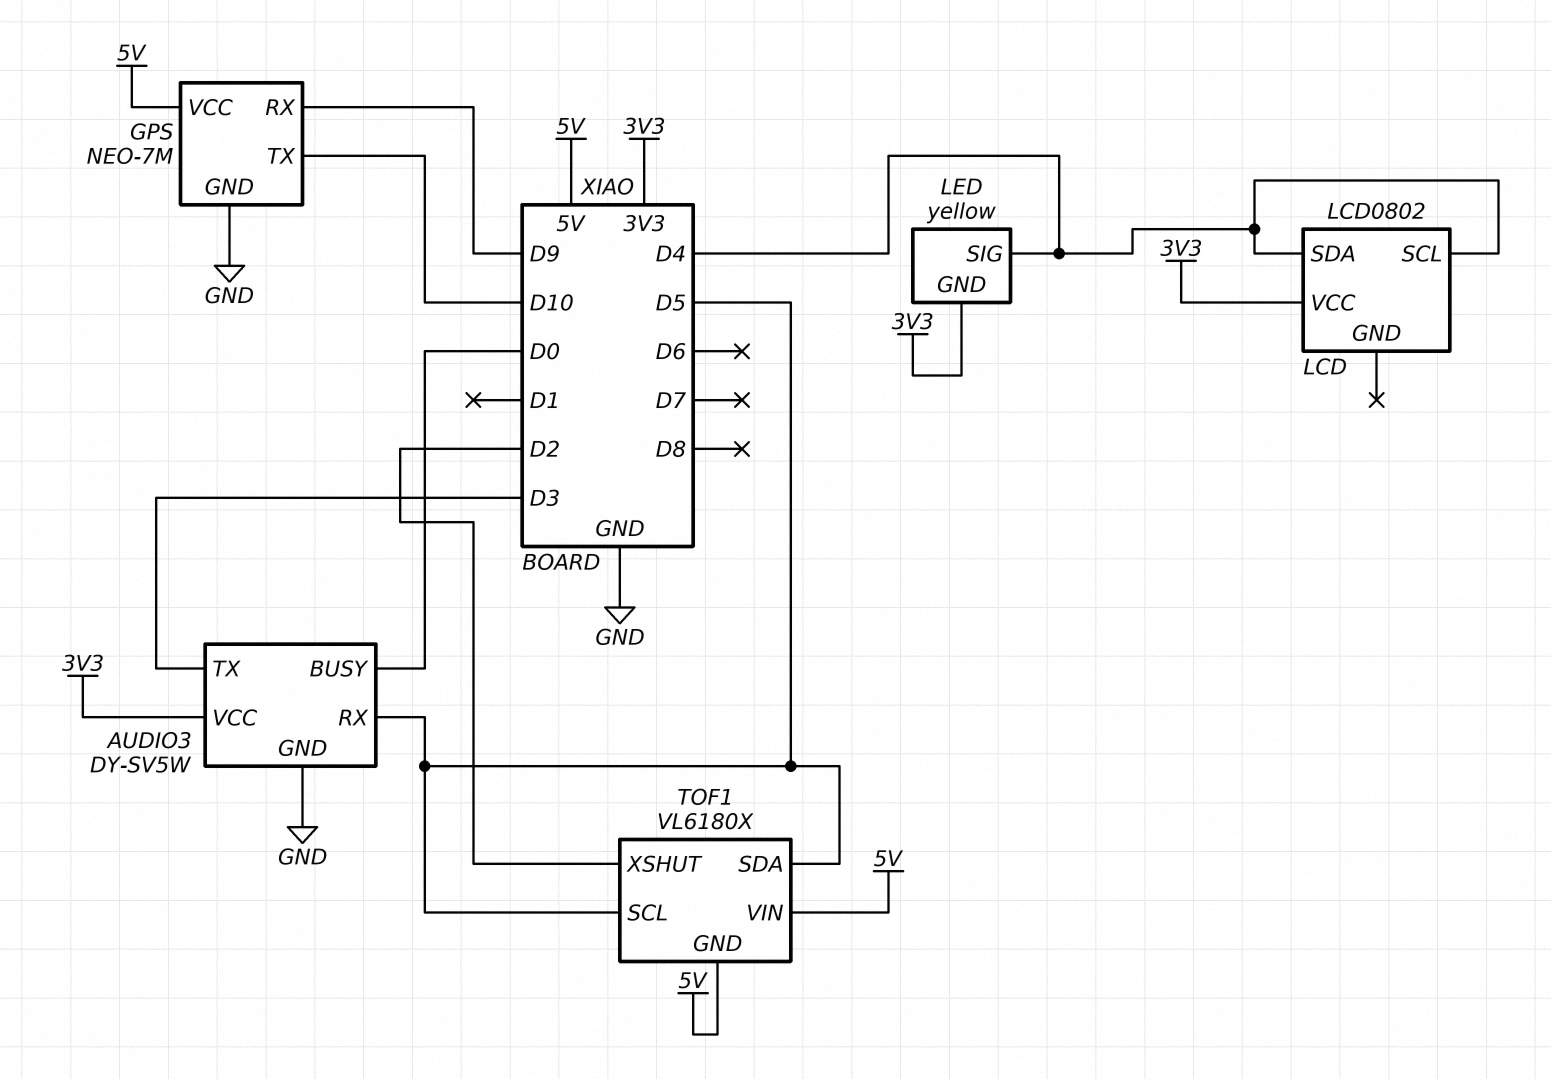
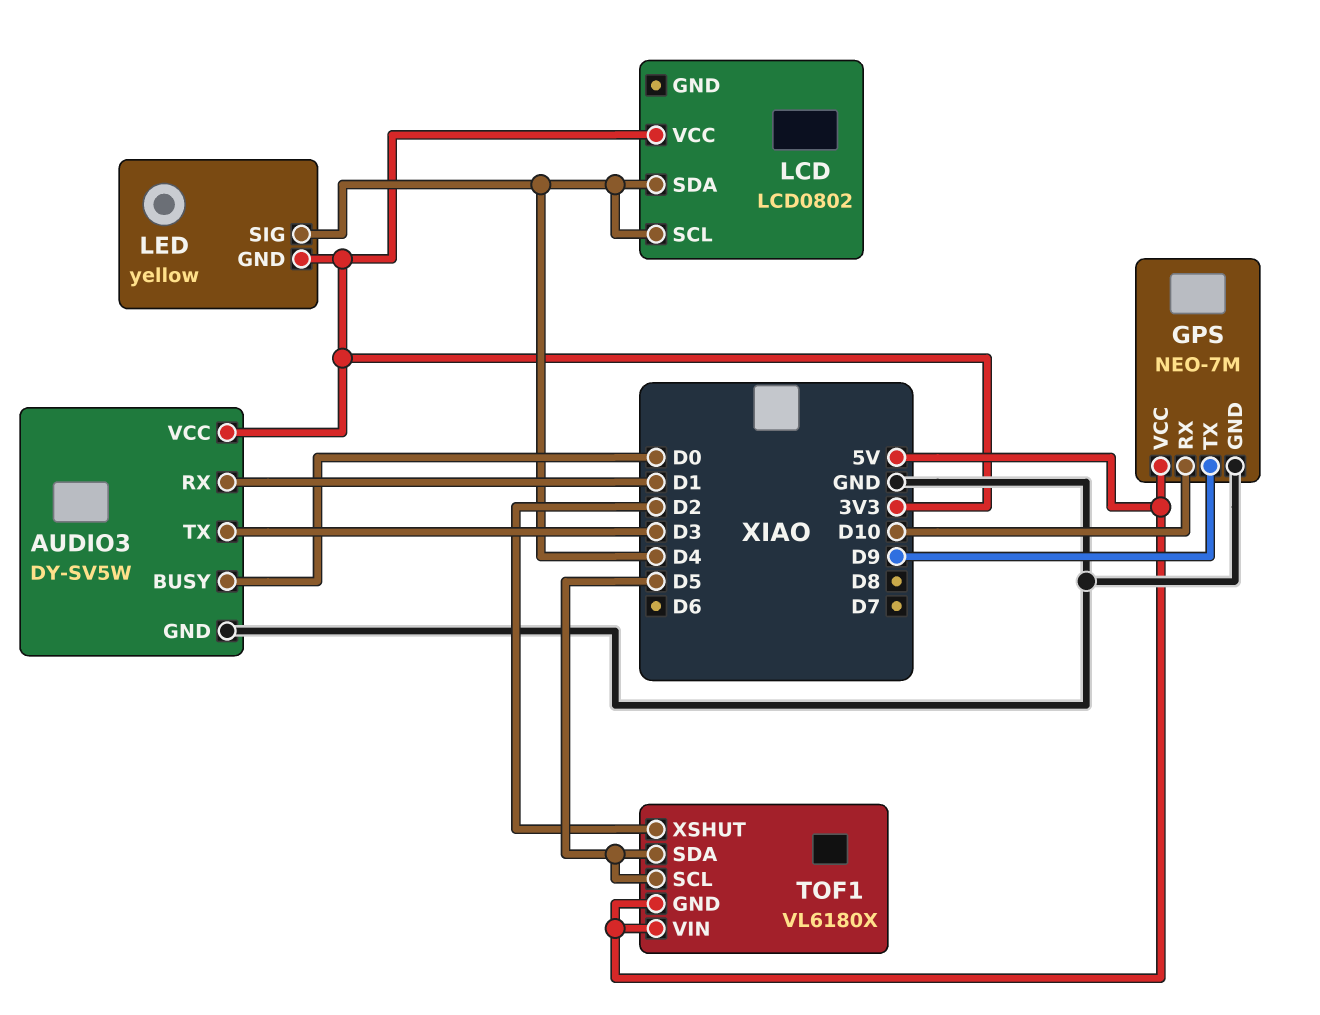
AUDIO3 pin RX: D5 -> D1
GPS pin RX: D9 -> D10
GPS pin TX: D10 -> D9

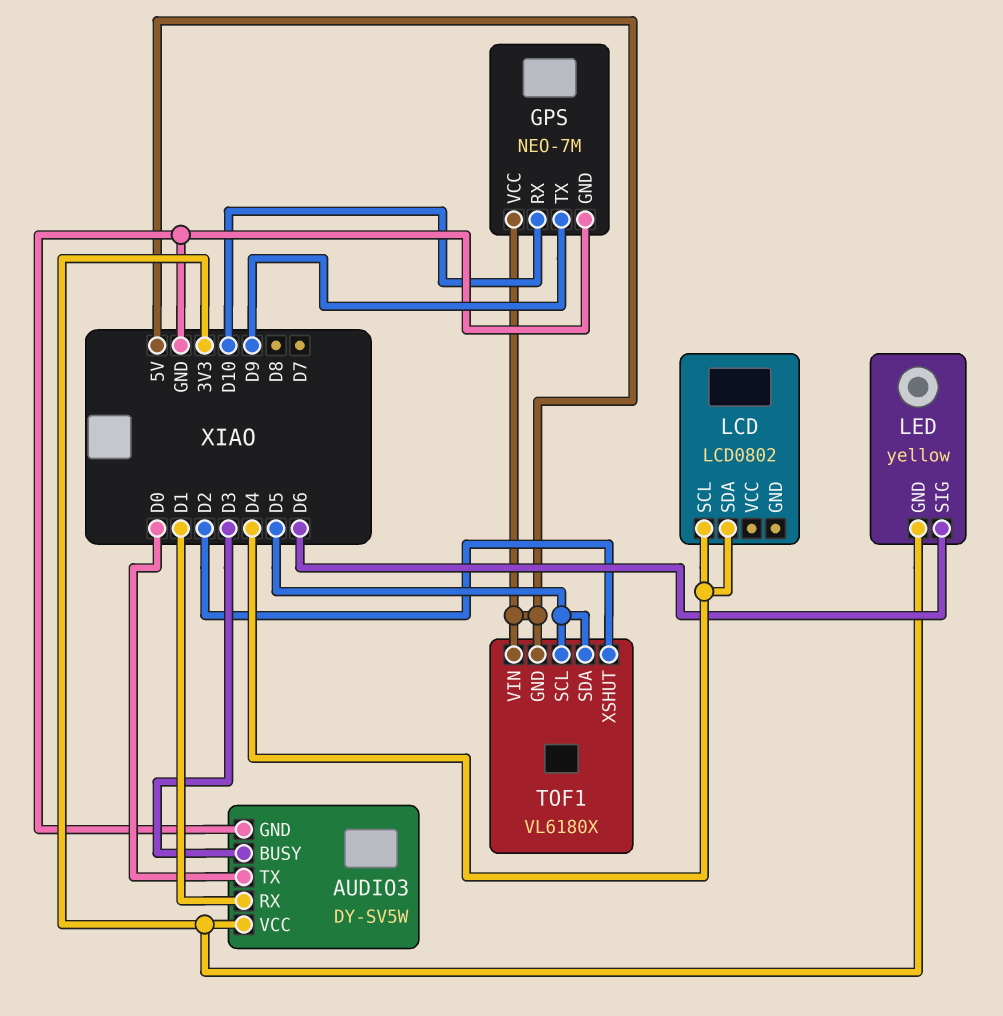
AUDIO3 pin BUSY: D0 -> D3
AUDIO3 pin TX: D3 -> D0
LCD pin VCC: 3V3 -> none
LED pin SIG: D4 -> D6

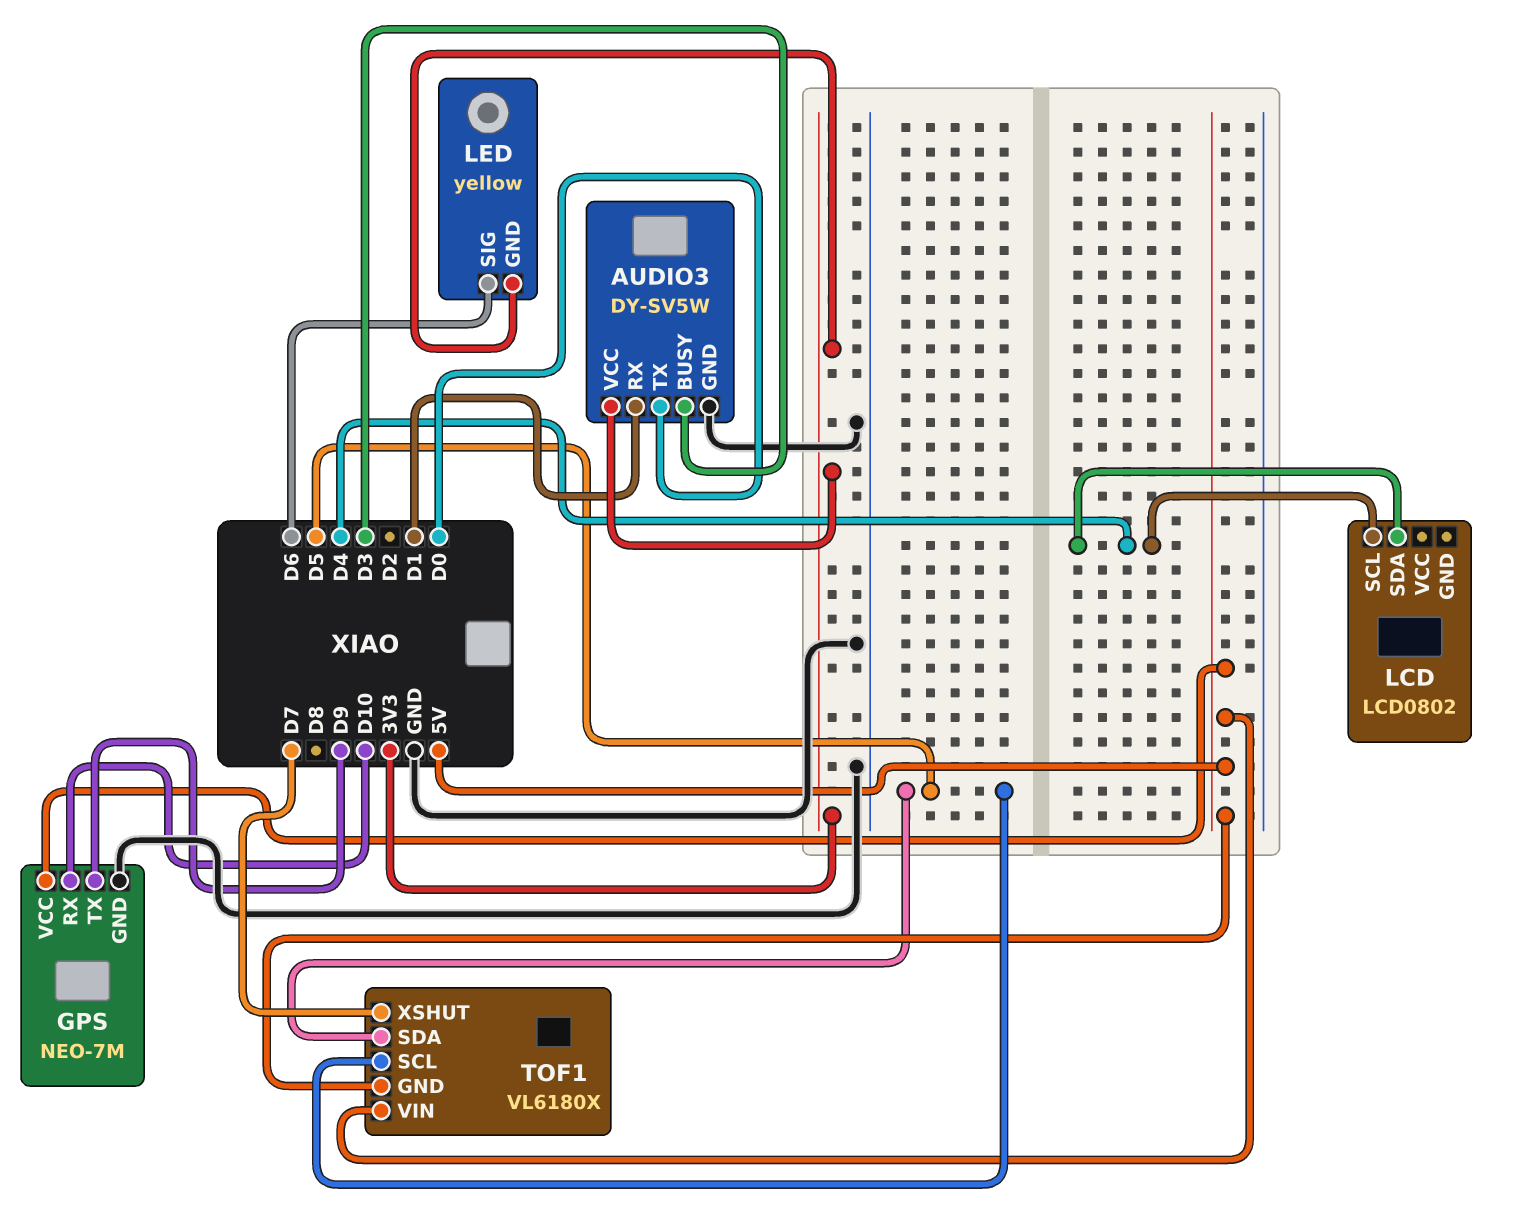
TOF1 pin XSHUT: D2 -> D7

